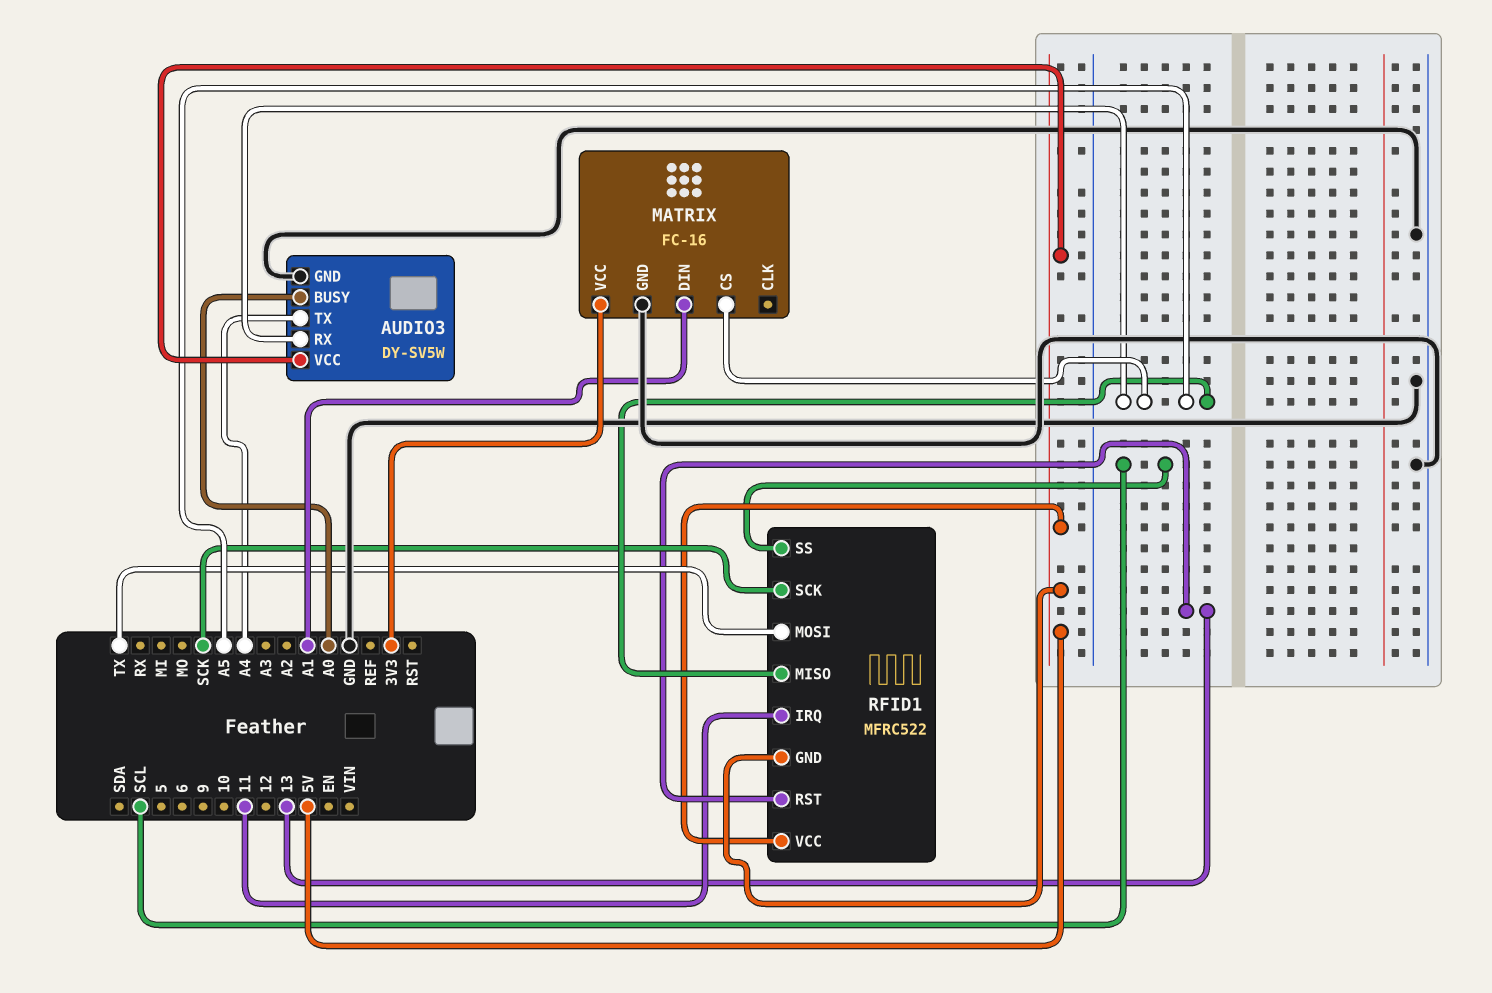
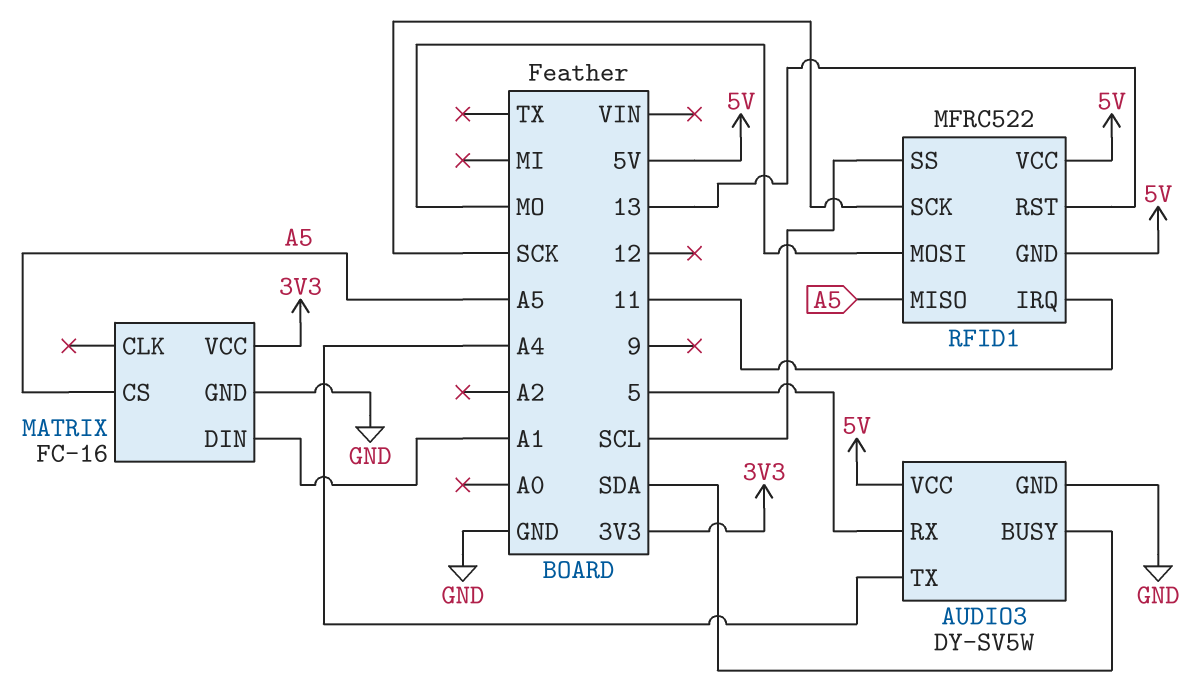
AUDIO3 pin BUSY: A0 -> SDA
AUDIO3 pin RX: A5 -> 5
RFID1 pin MOSI: TX -> MO

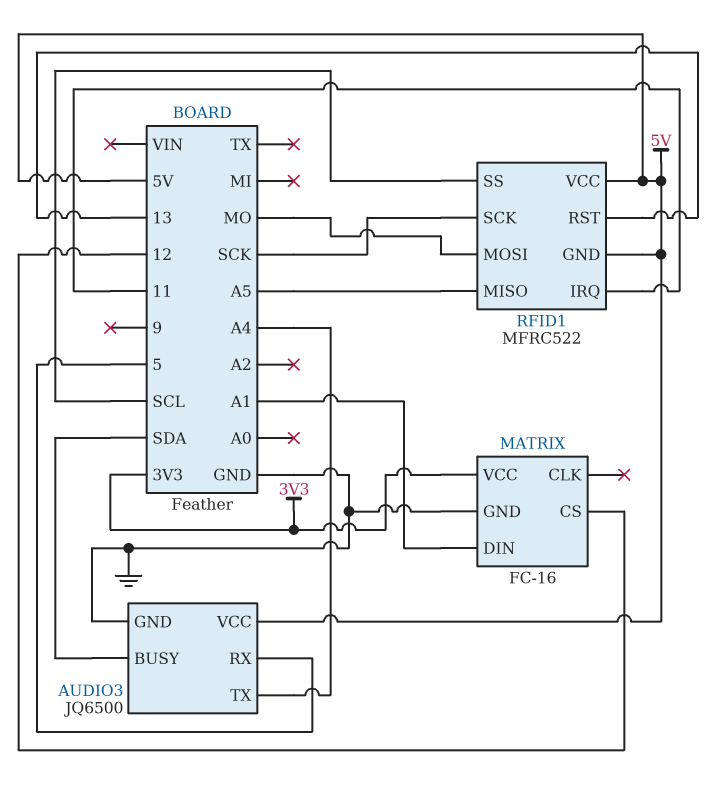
AUDIO3: DY-SV5W -> JQ6500
MATRIX pin CS: A5 -> 12

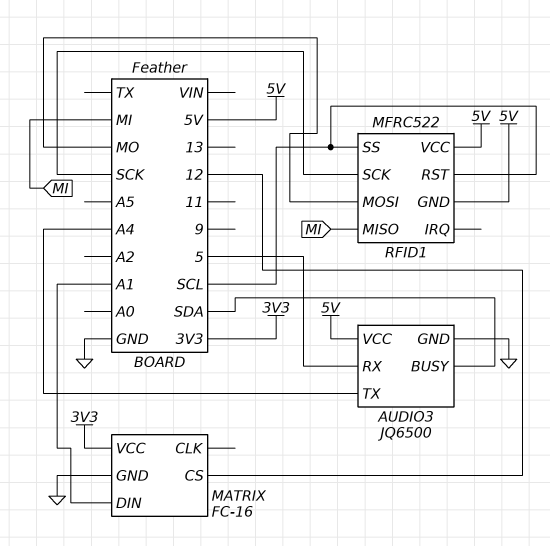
RFID1 pin IRQ: 11 -> none
RFID1 pin MISO: A5 -> MI
RFID1 pin RST: 13 -> SCL

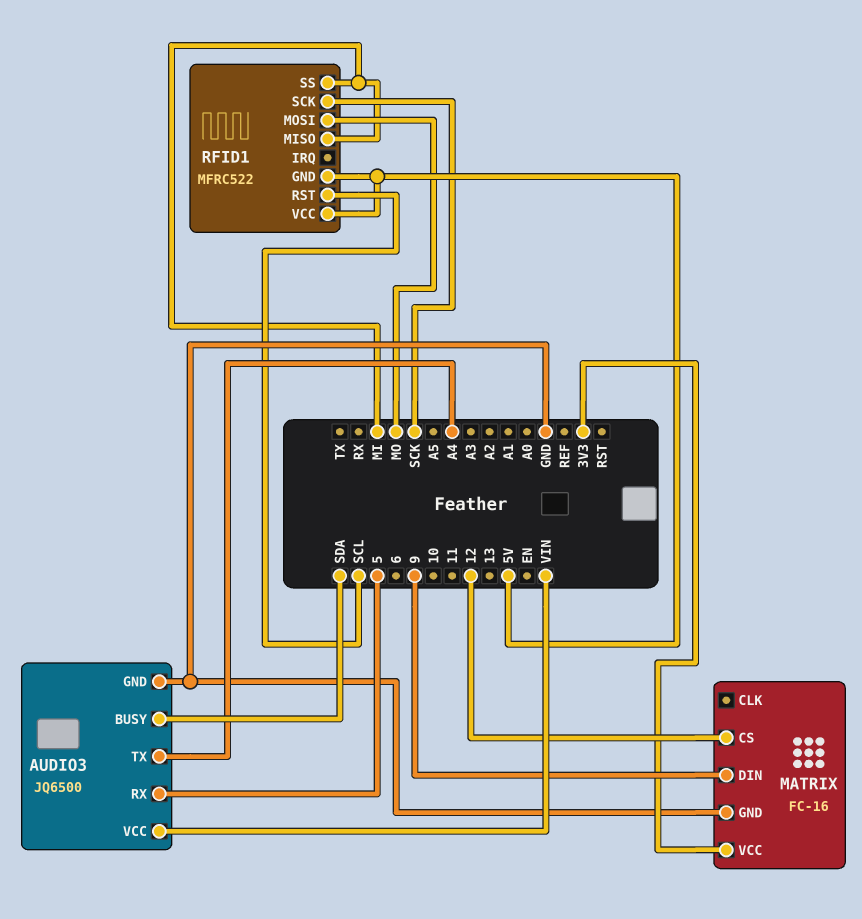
AUDIO3 pin VCC: 5V -> VIN
MATRIX pin DIN: A1 -> 9
RFID1 pin SS: SCL -> MI

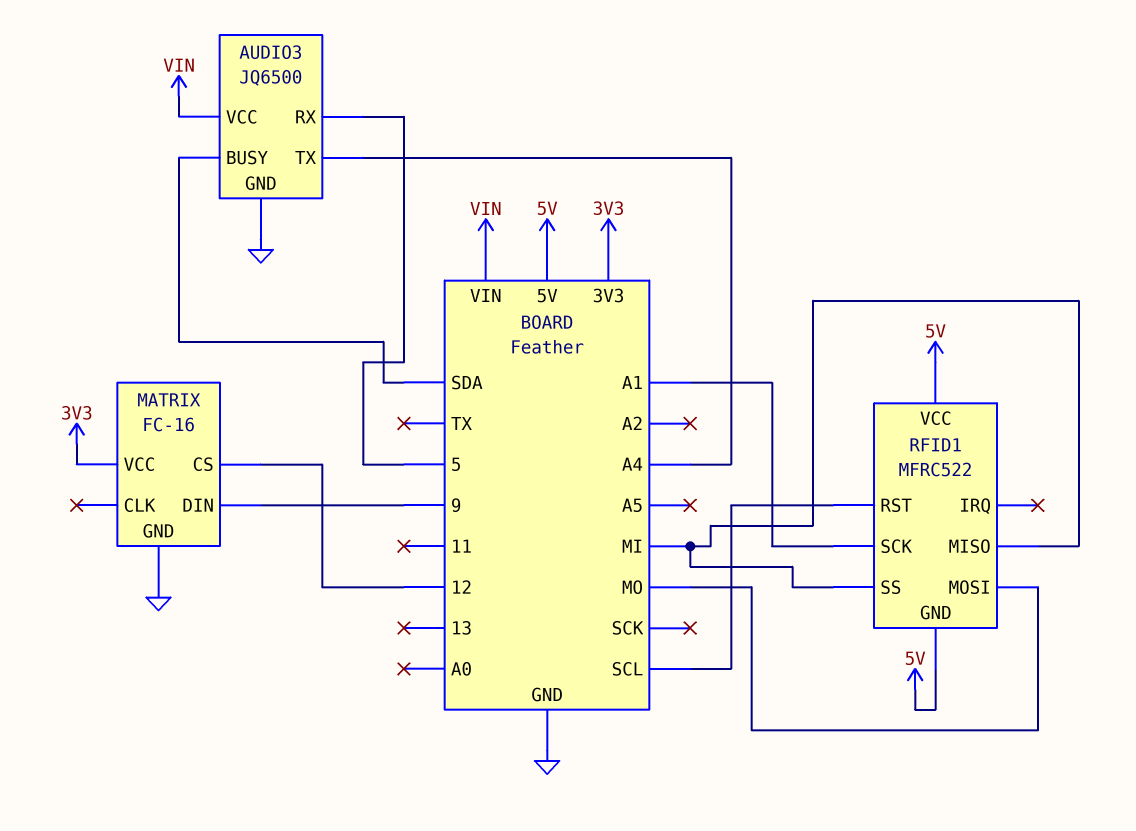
RFID1 pin SCK: SCK -> A1

